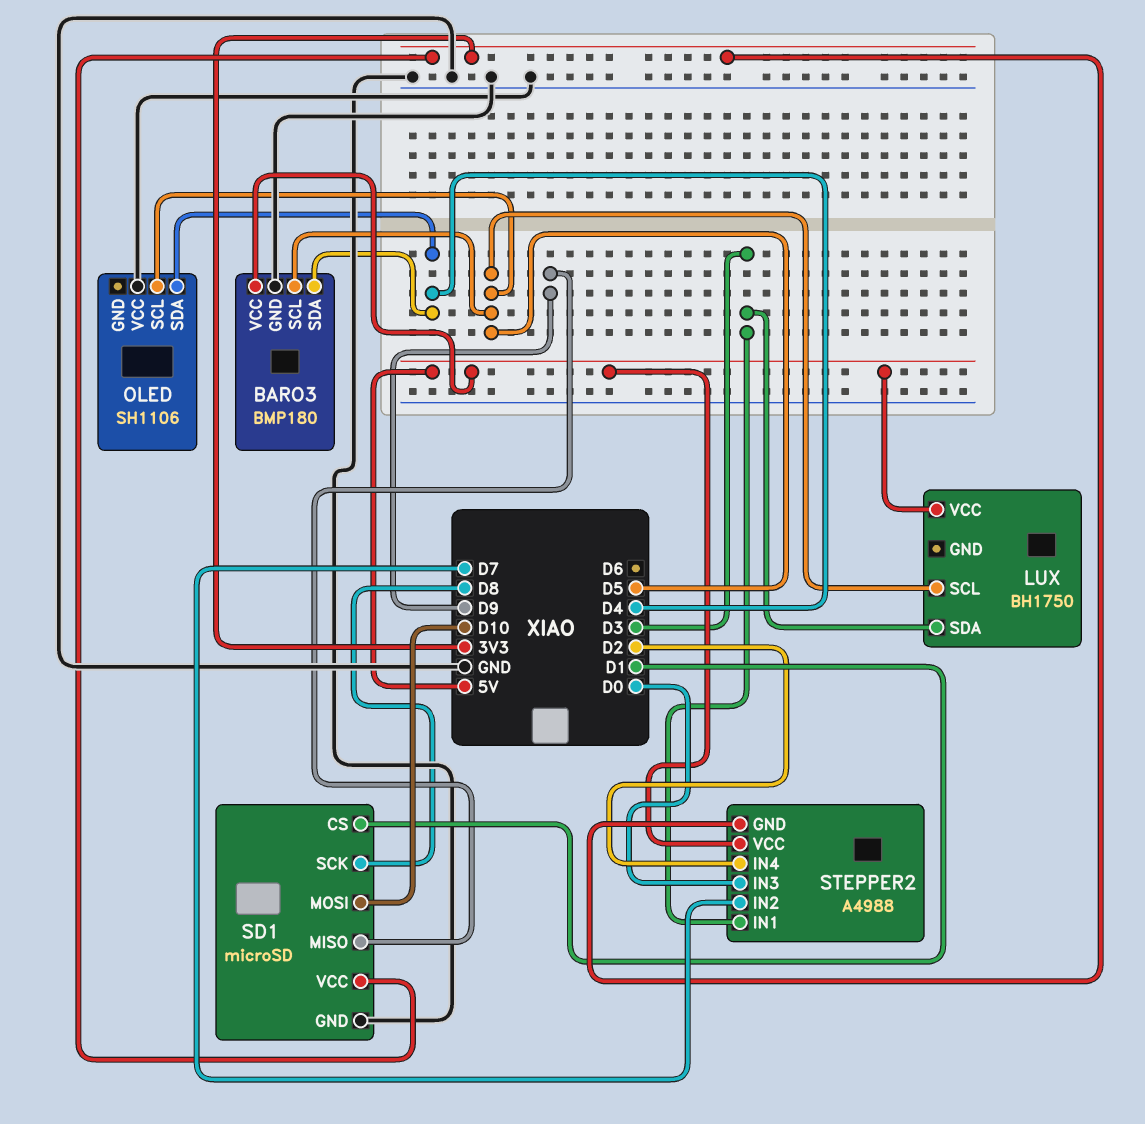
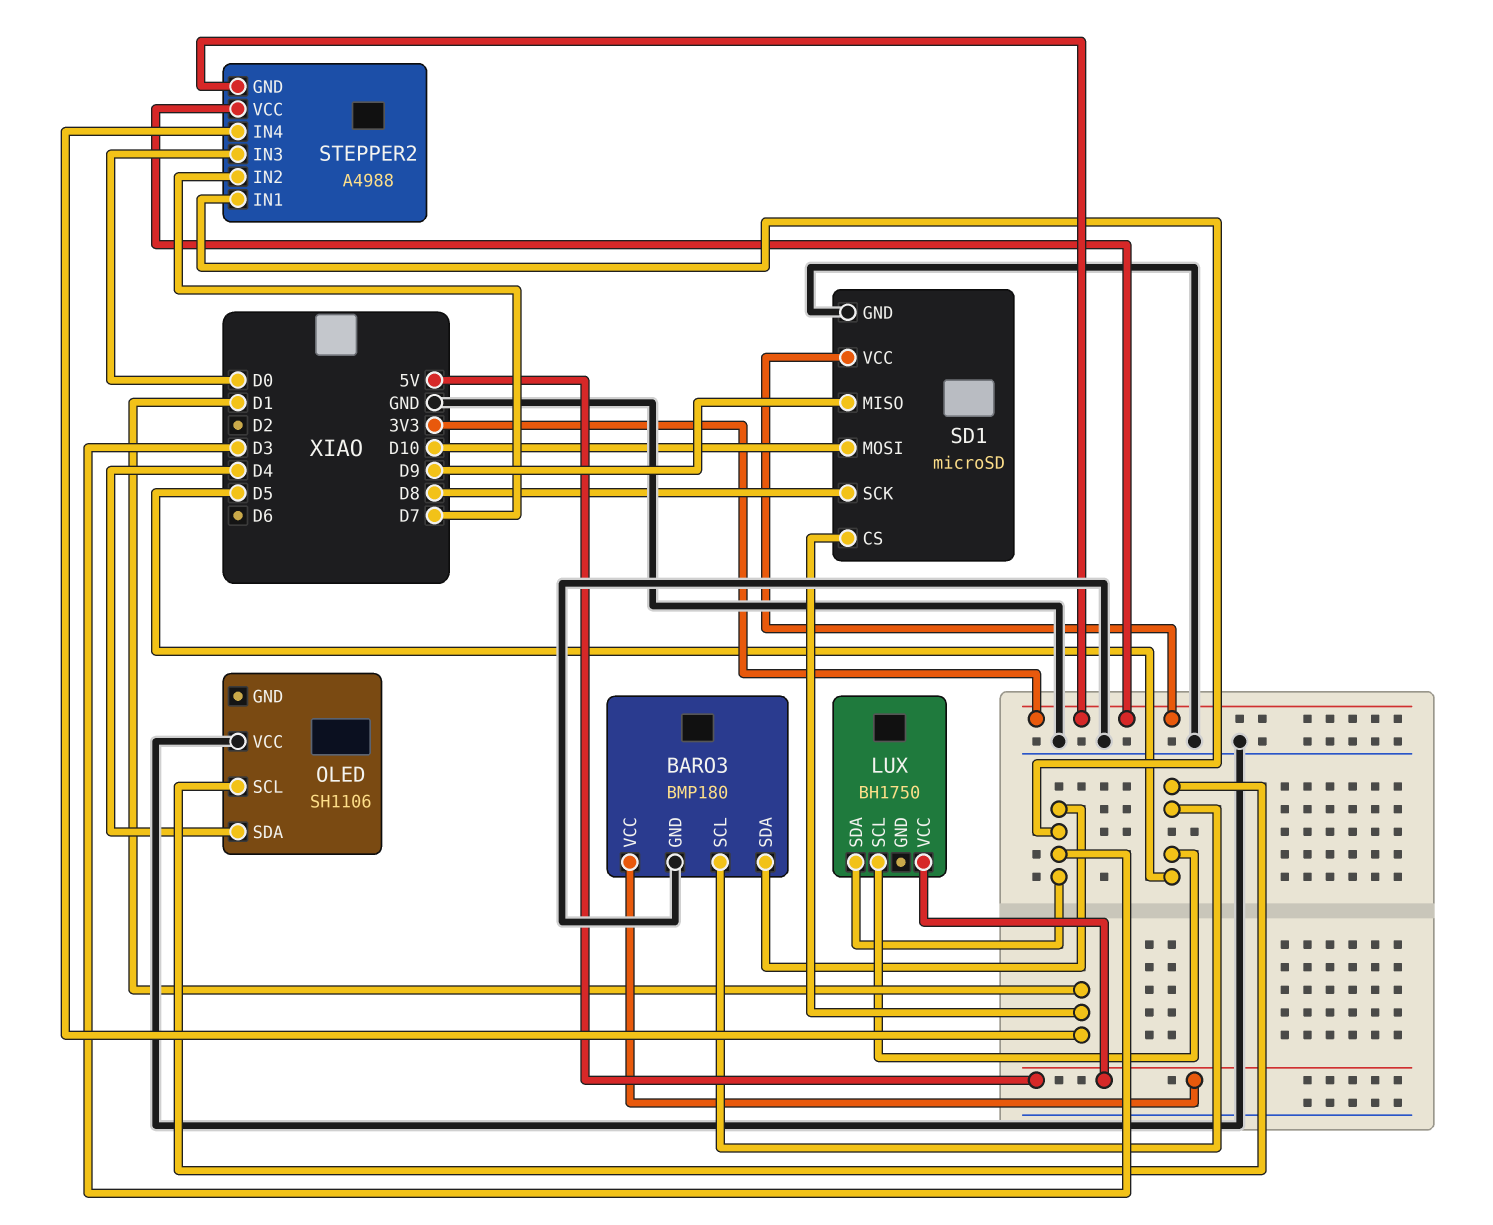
BARO3 pin SDA: D4 -> D3
STEPPER2 pin IN4: D2 -> D1
STEPPER2 pin VCC: 5V -> 3V3

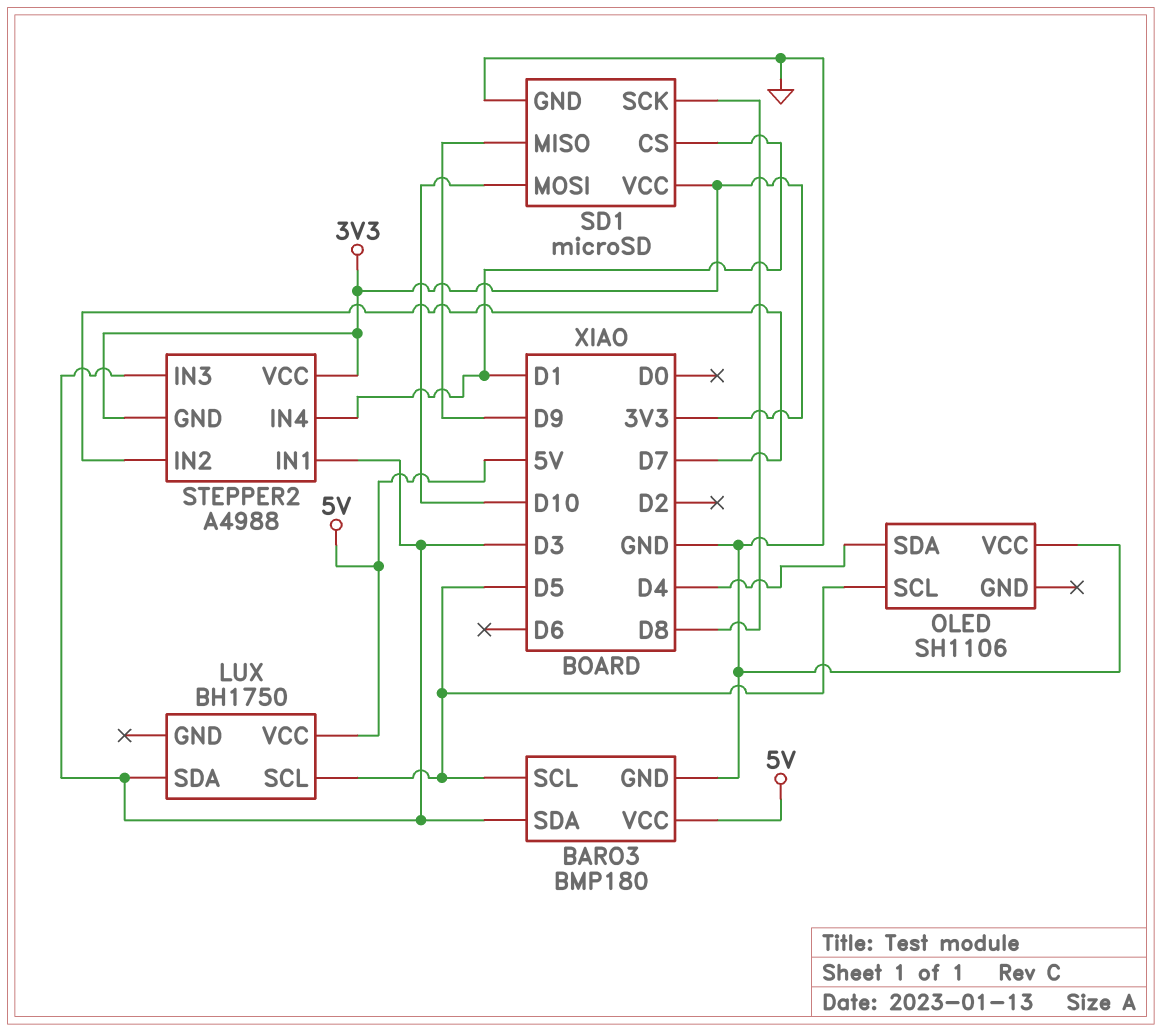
STEPPER2 pin IN3: D0 -> D3

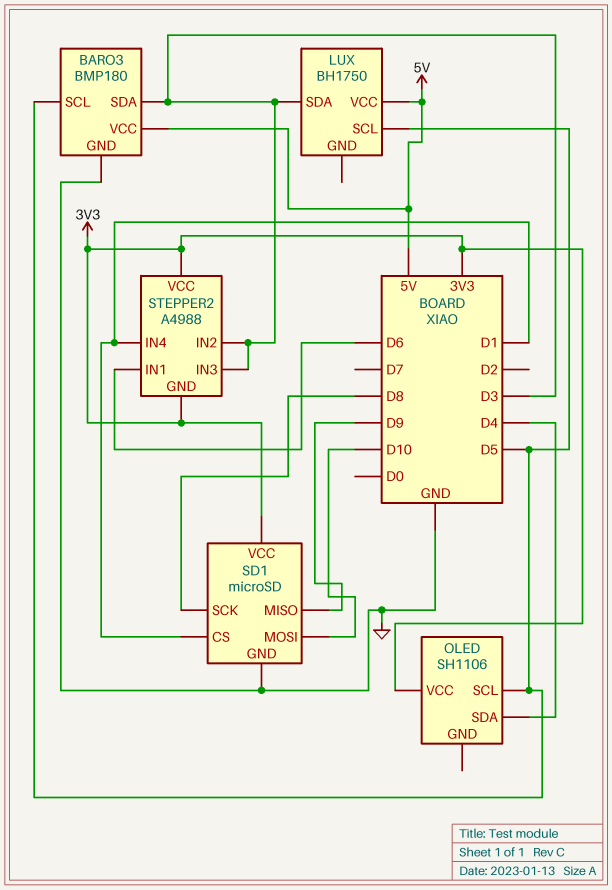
OLED pin VCC: GND -> 3V3
STEPPER2 pin IN1: D3 -> D6
STEPPER2 pin IN2: D7 -> D3

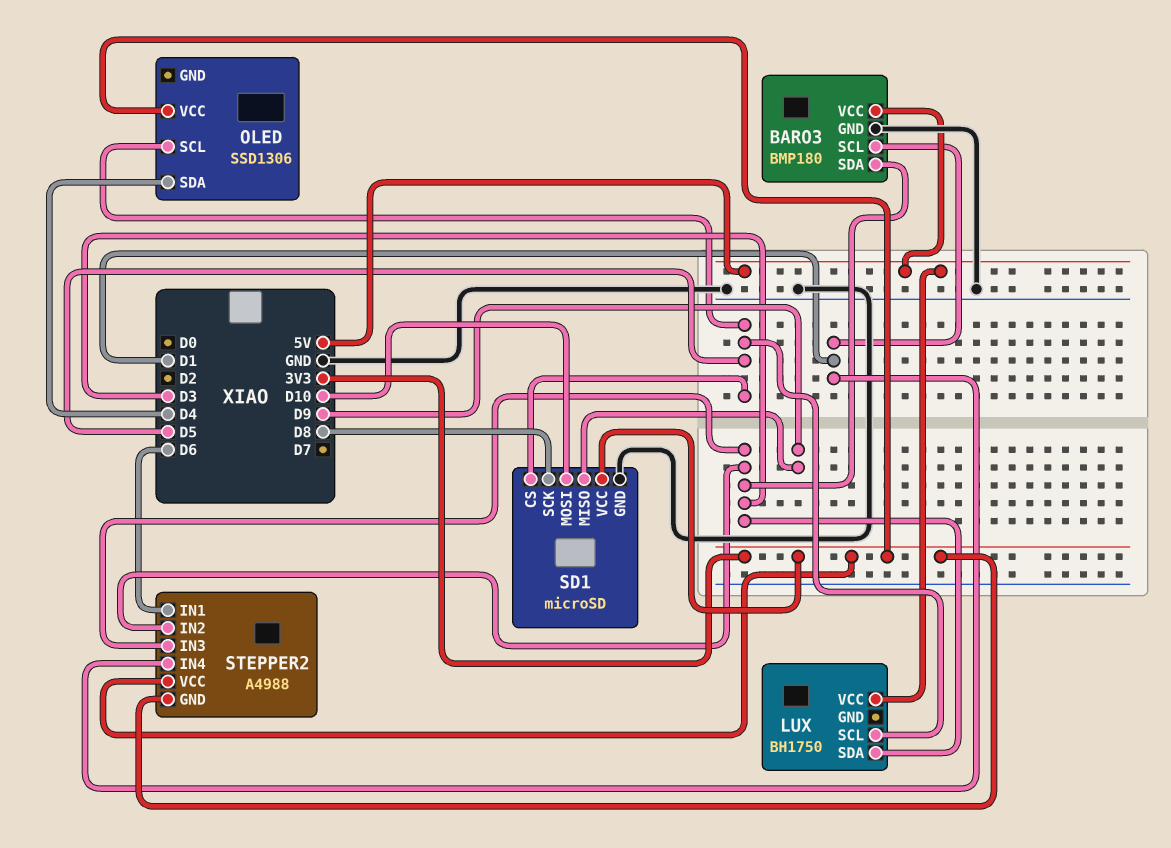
BARO3 pin SCL: D5 -> D1
OLED: SH1106 -> SSD1306
SD1 pin CS: D1 -> D5

